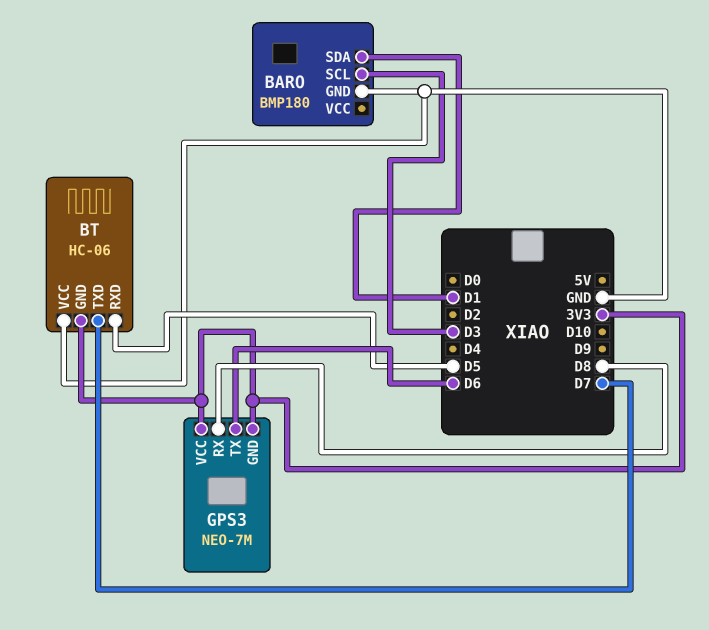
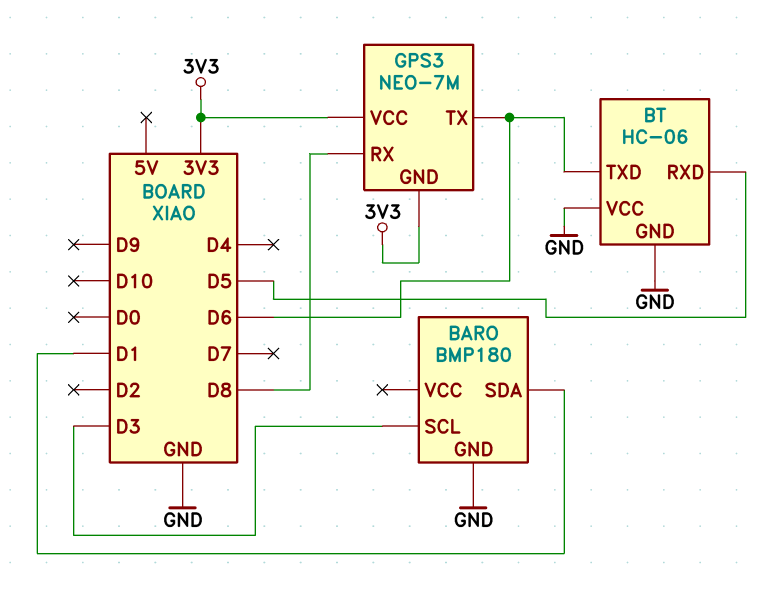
BT pin GND: 3V3 -> GND
BT pin TXD: D7 -> D6

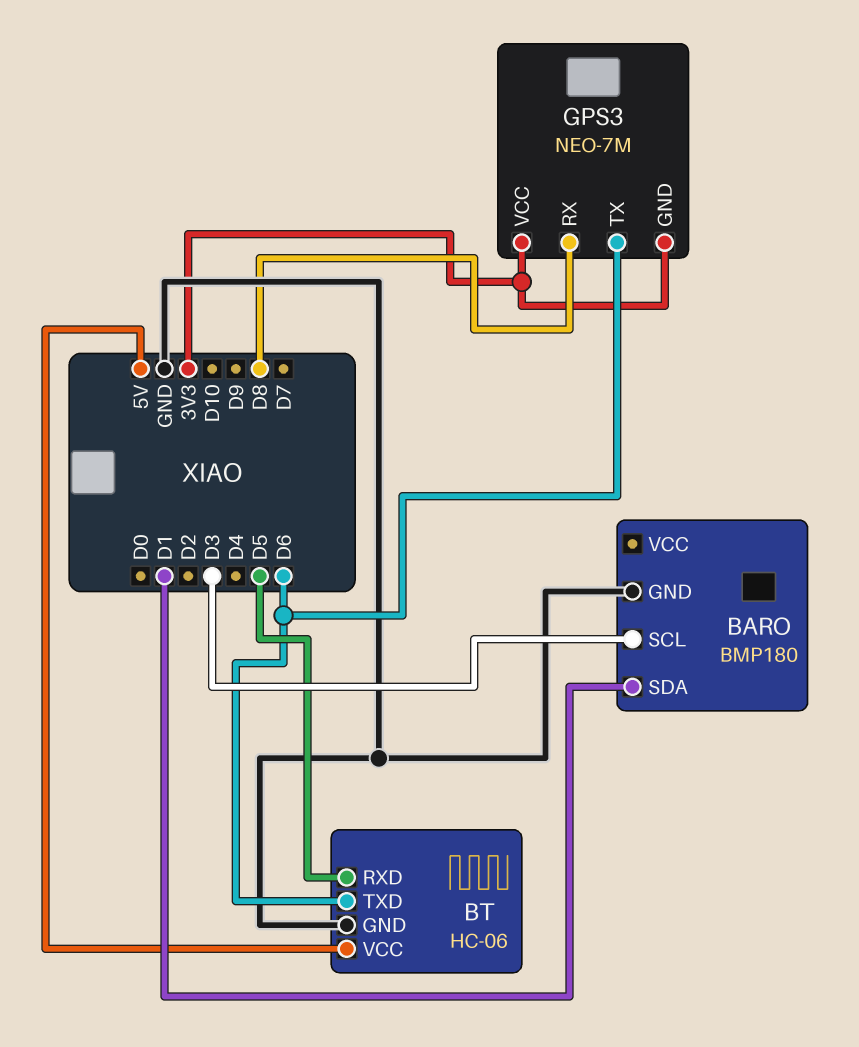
BT pin VCC: GND -> 5V

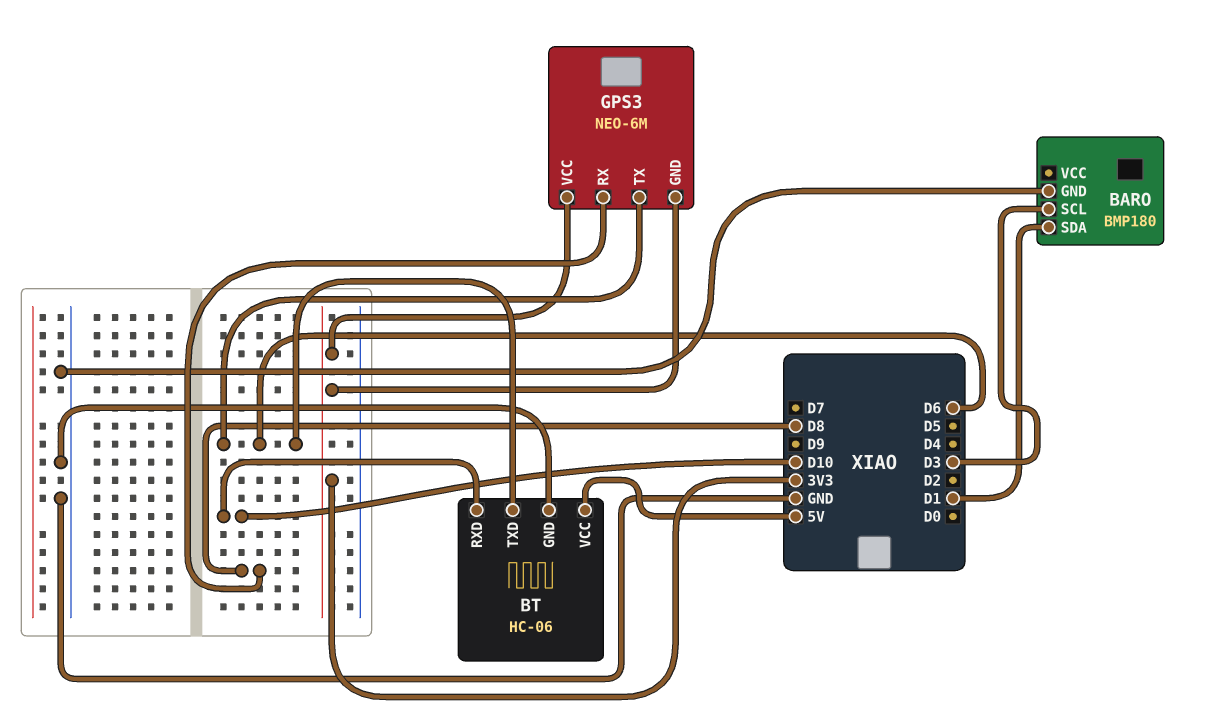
BT pin RXD: D5 -> D10
GPS3: NEO-7M -> NEO-6M

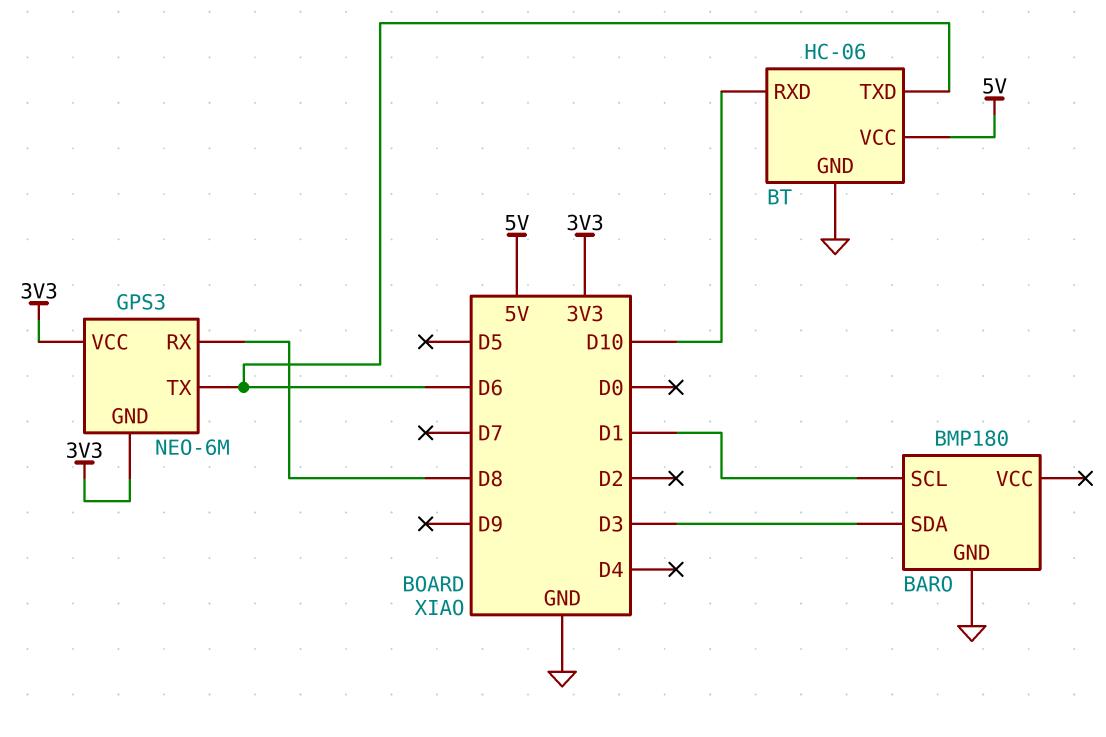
BARO pin SCL: D3 -> D1
BARO pin SDA: D1 -> D3

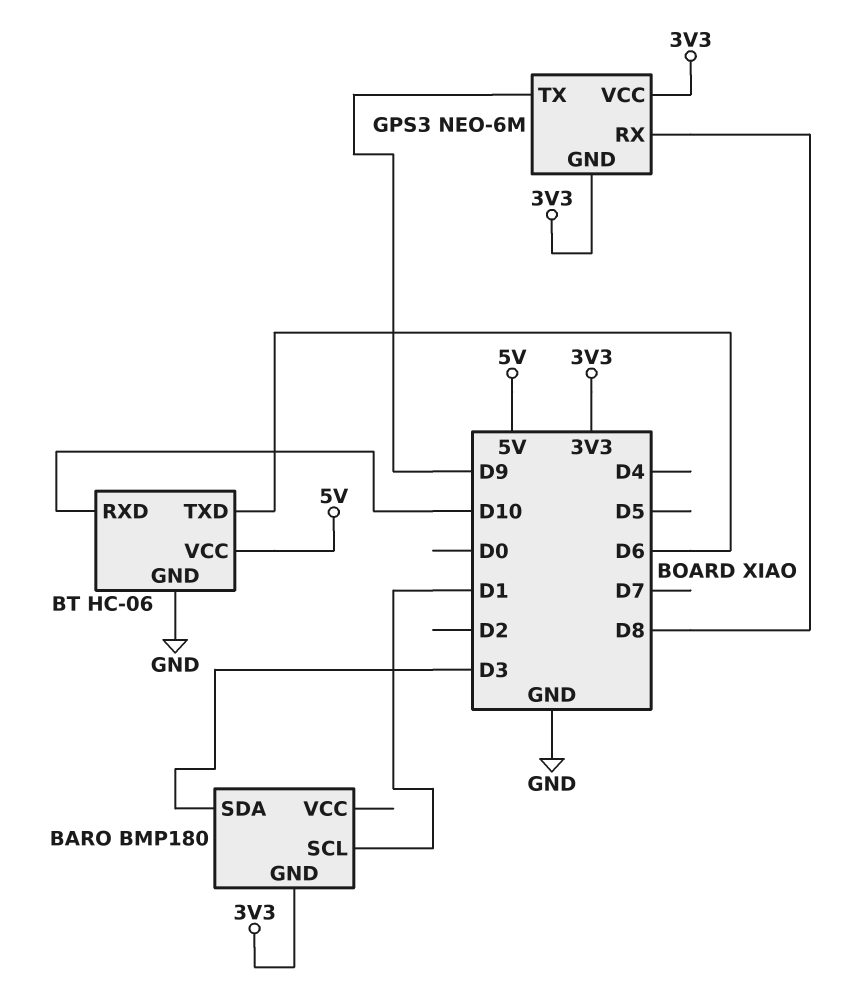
BARO pin GND: GND -> 3V3
GPS3 pin TX: D6 -> D9

